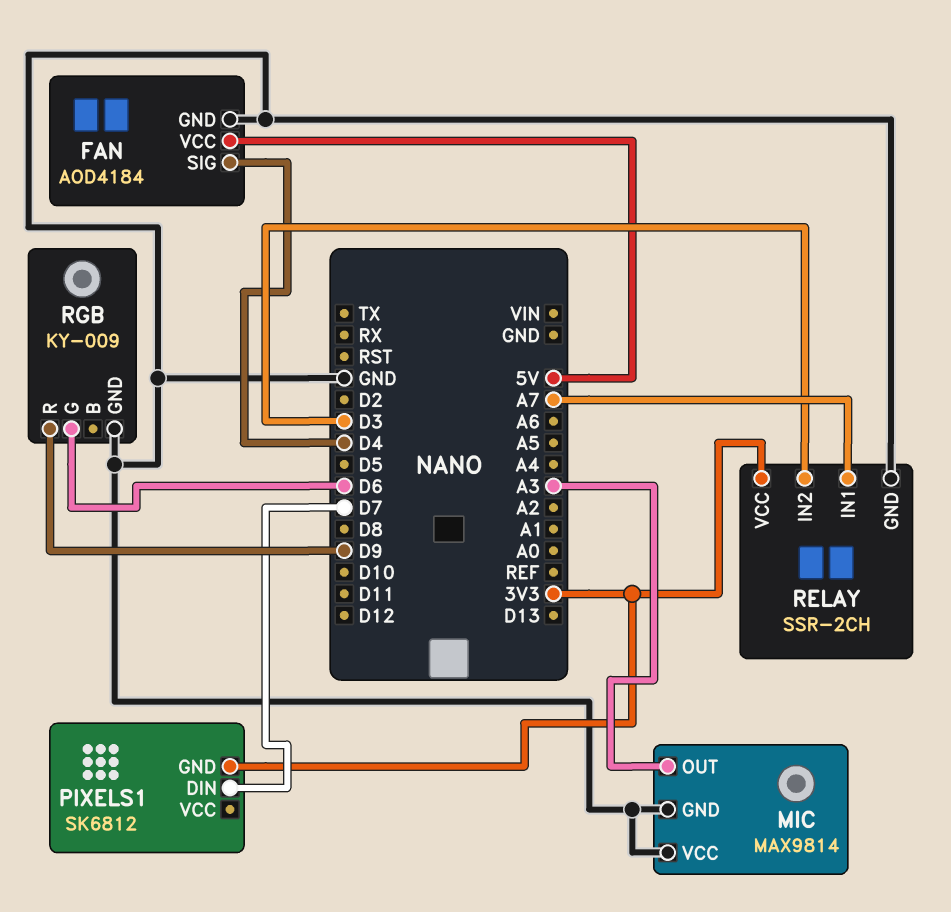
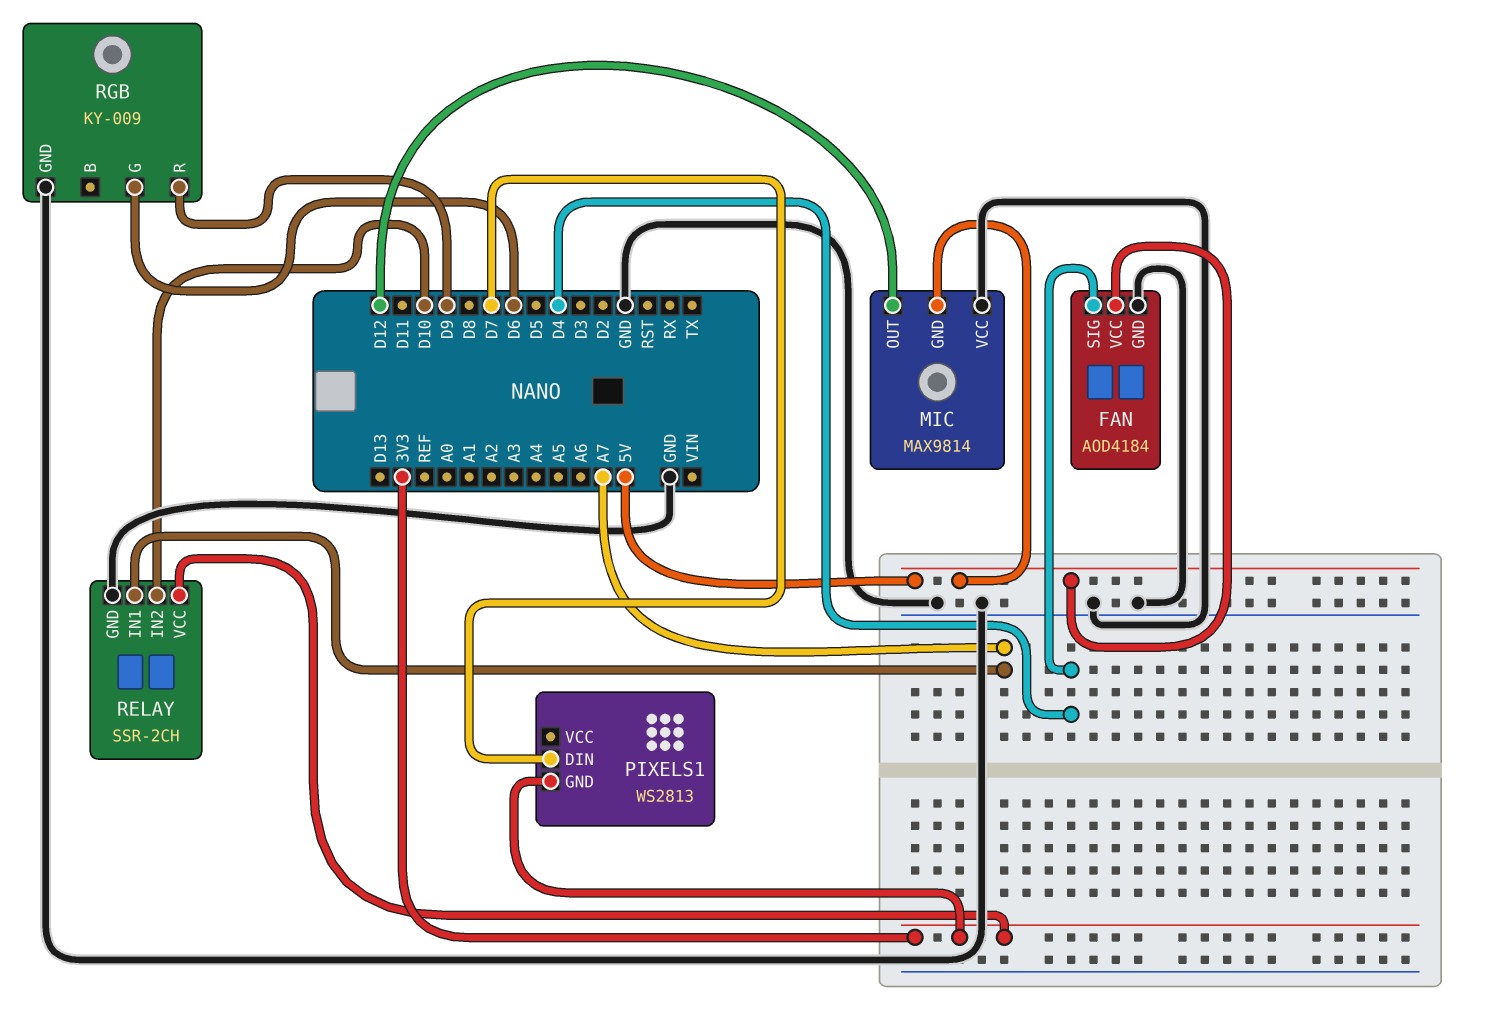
MIC pin GND: GND -> 5V
MIC pin OUT: A3 -> D12
PIXELS1: SK6812 -> WS2813
RELAY pin IN2: D3 -> D10

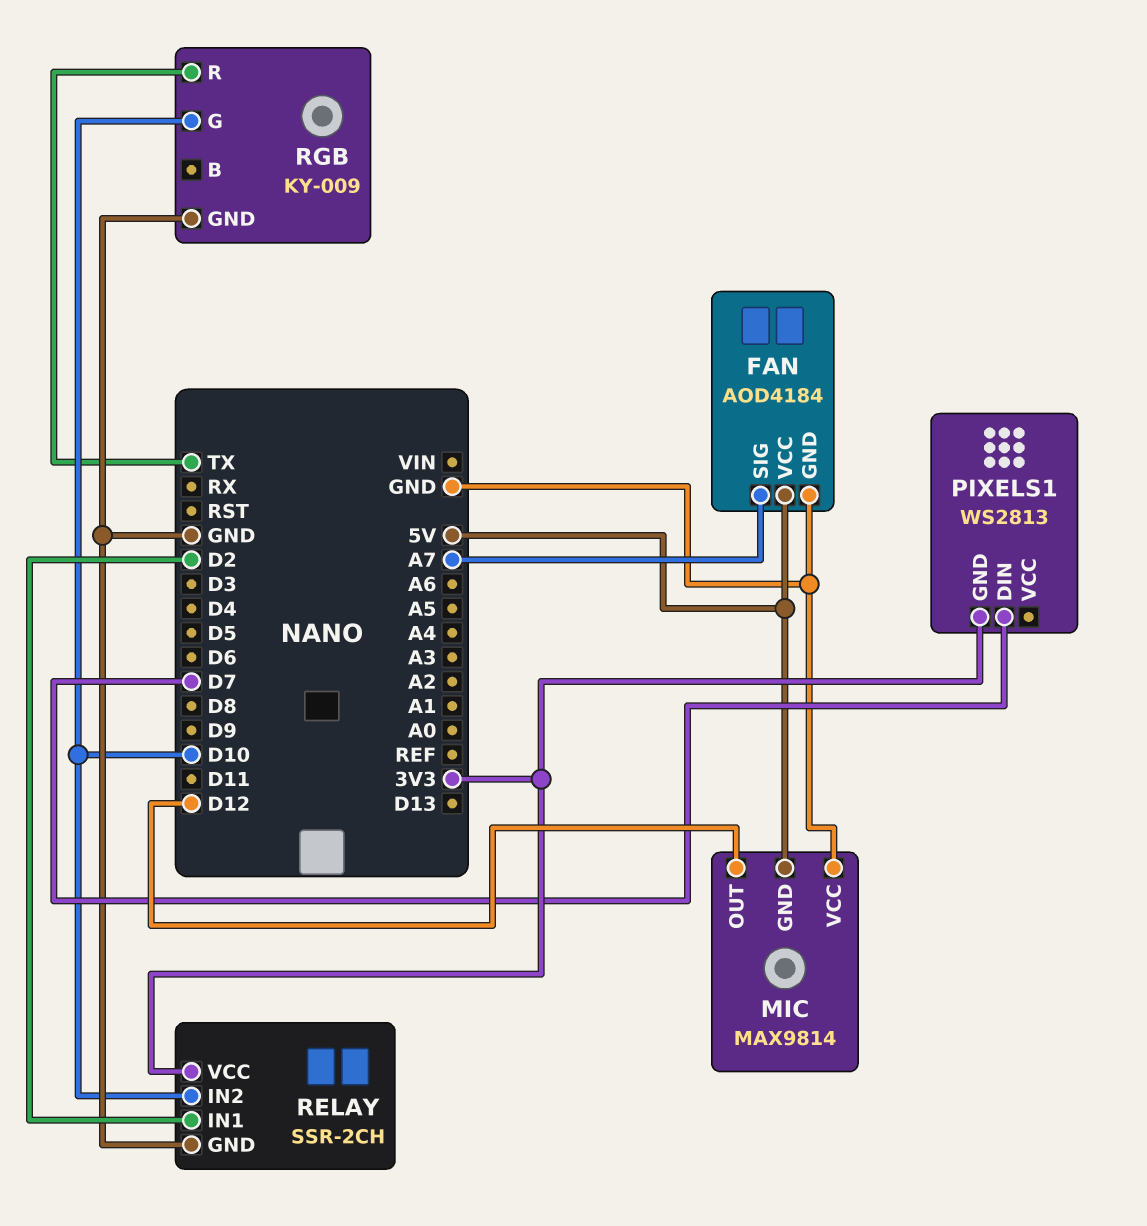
FAN pin SIG: D4 -> A7
RELAY pin IN1: A7 -> D2
RGB pin G: D6 -> D10
RGB pin R: D9 -> TX

